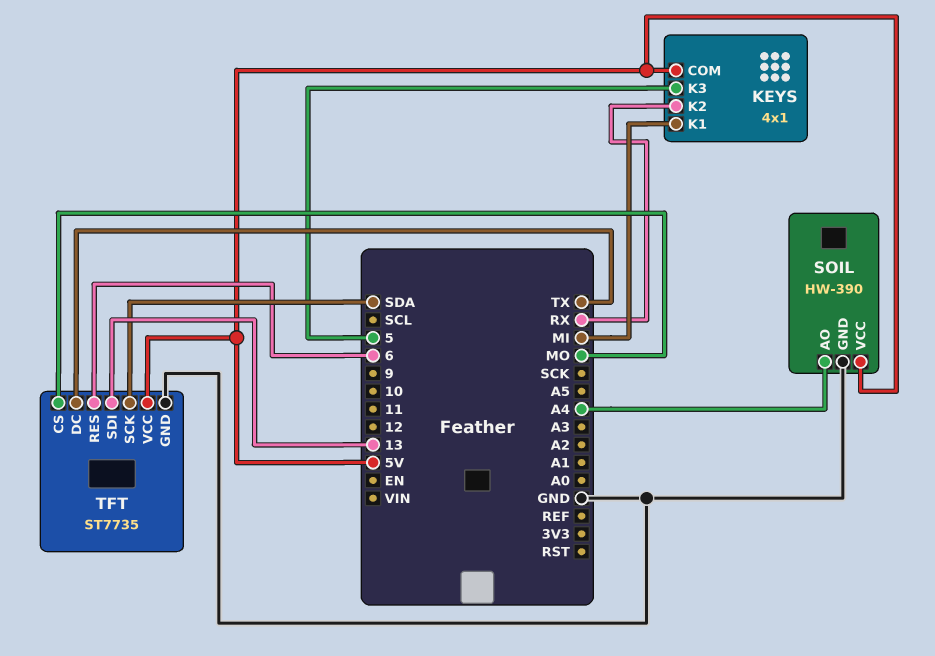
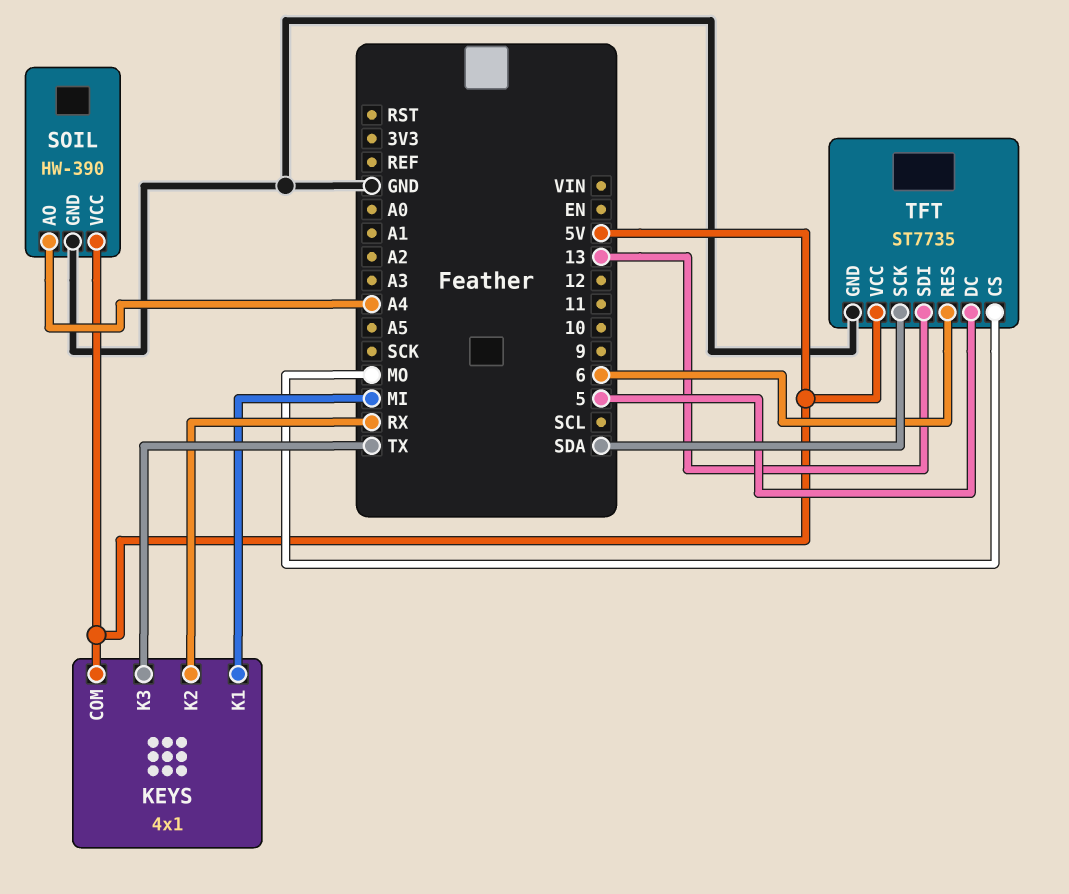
KEYS pin K3: 5 -> TX
TFT pin DC: TX -> 5

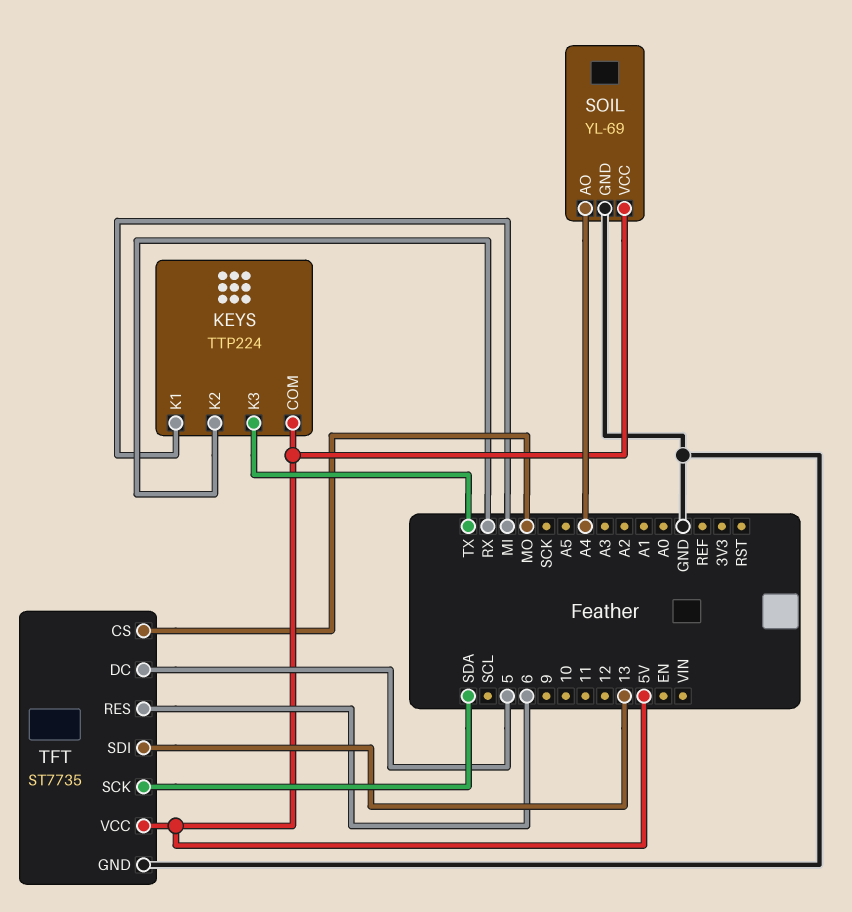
KEYS: 4x1 -> TTP224
SOIL: HW-390 -> YL-69

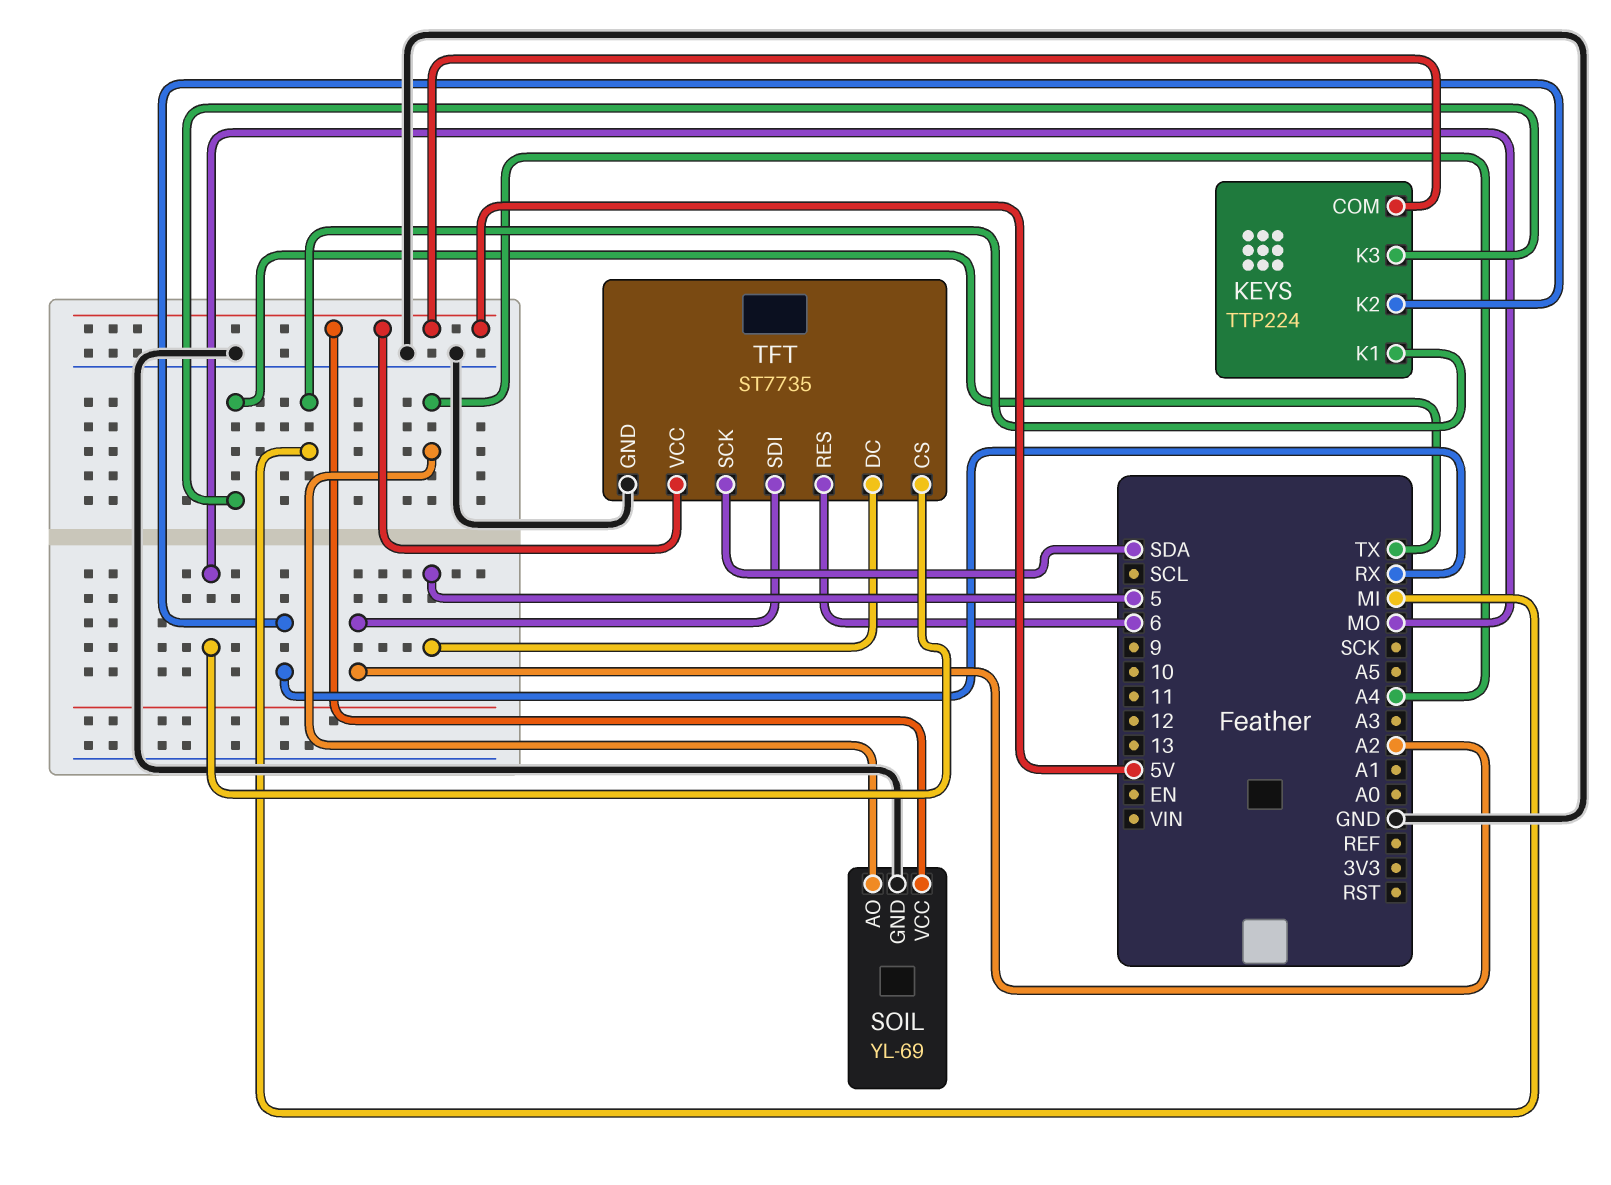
TFT pin SDI: 13 -> A2

